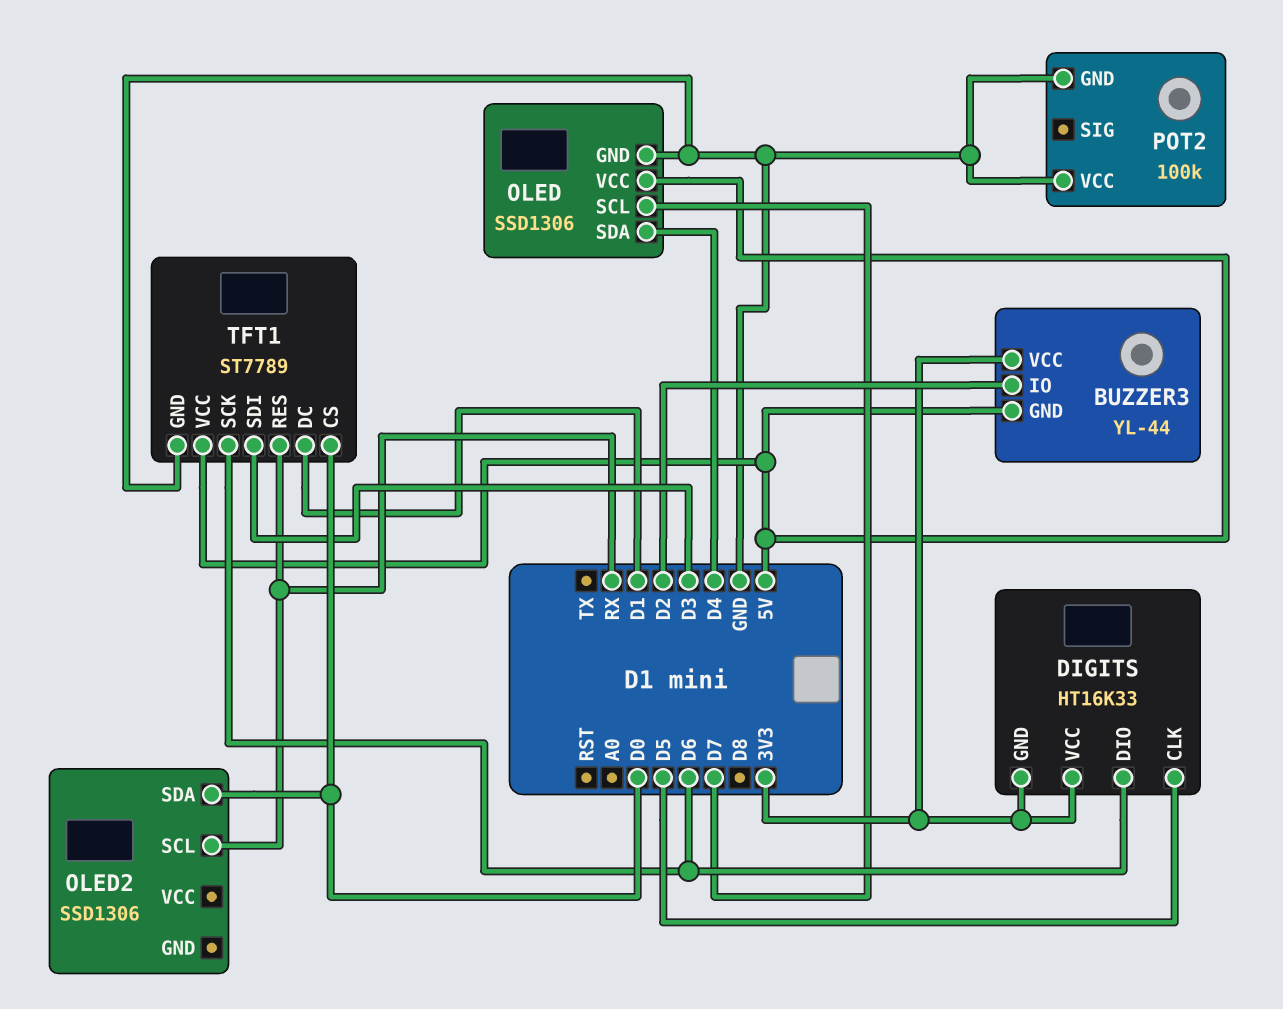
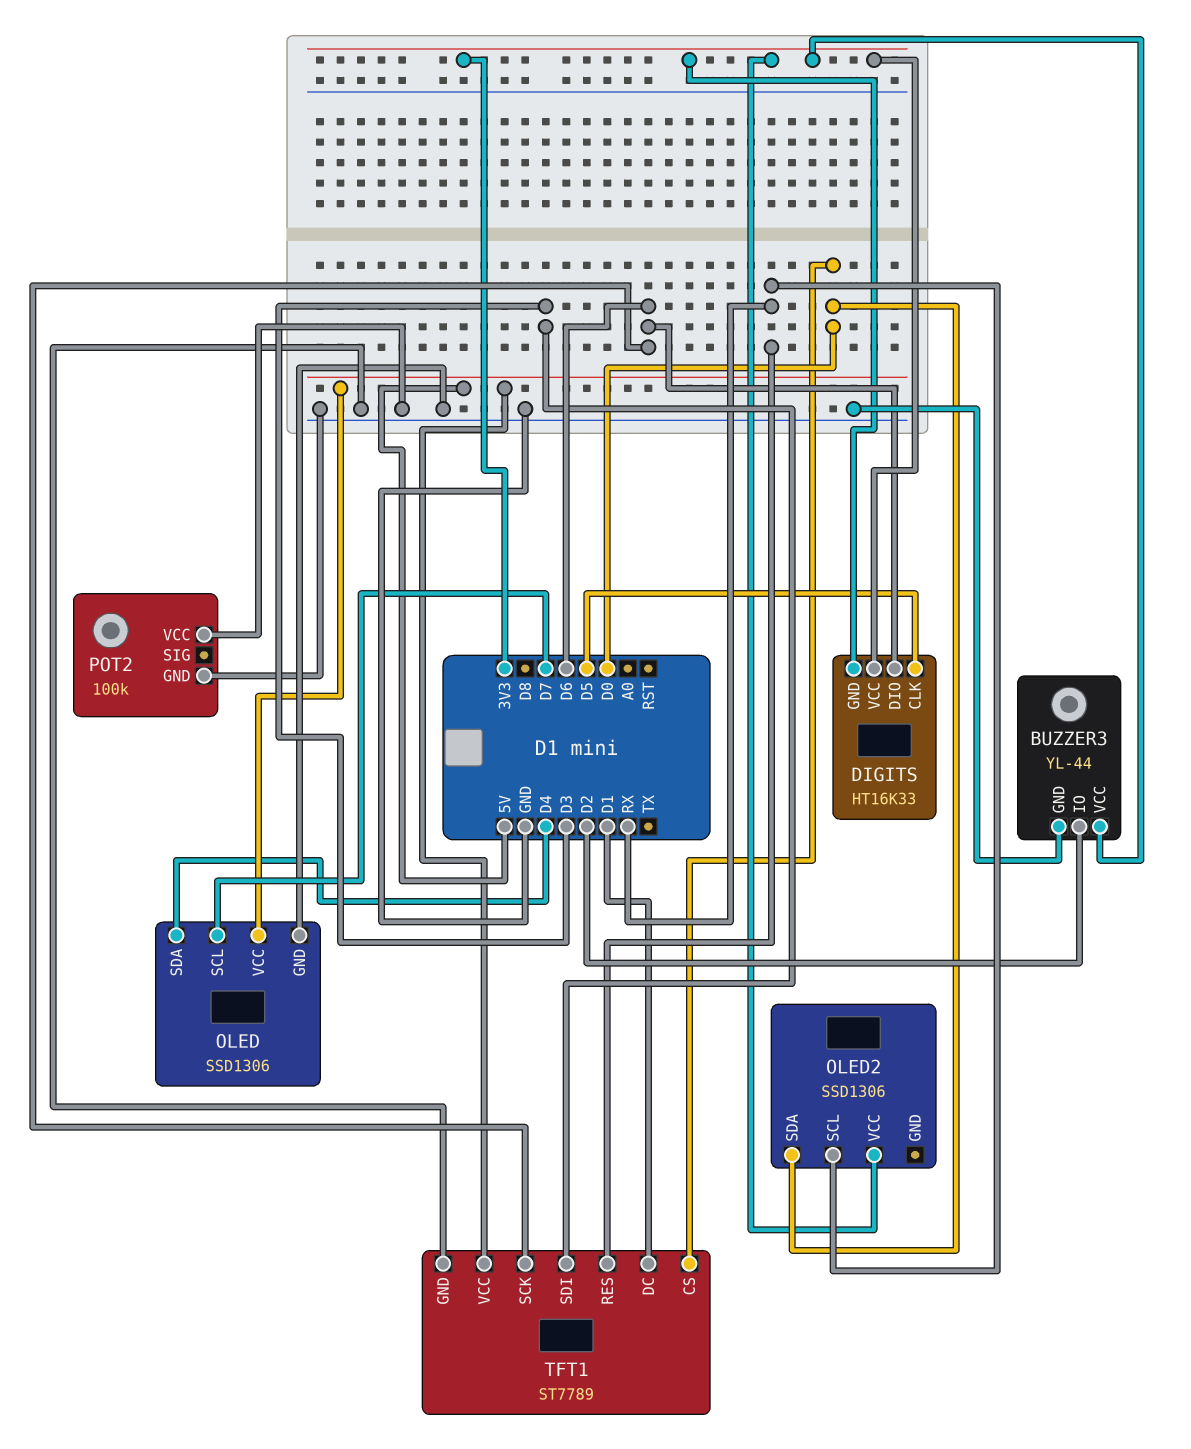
BUZZER3 pin GND: 5V -> GND
OLED2 pin VCC: none -> 3V3

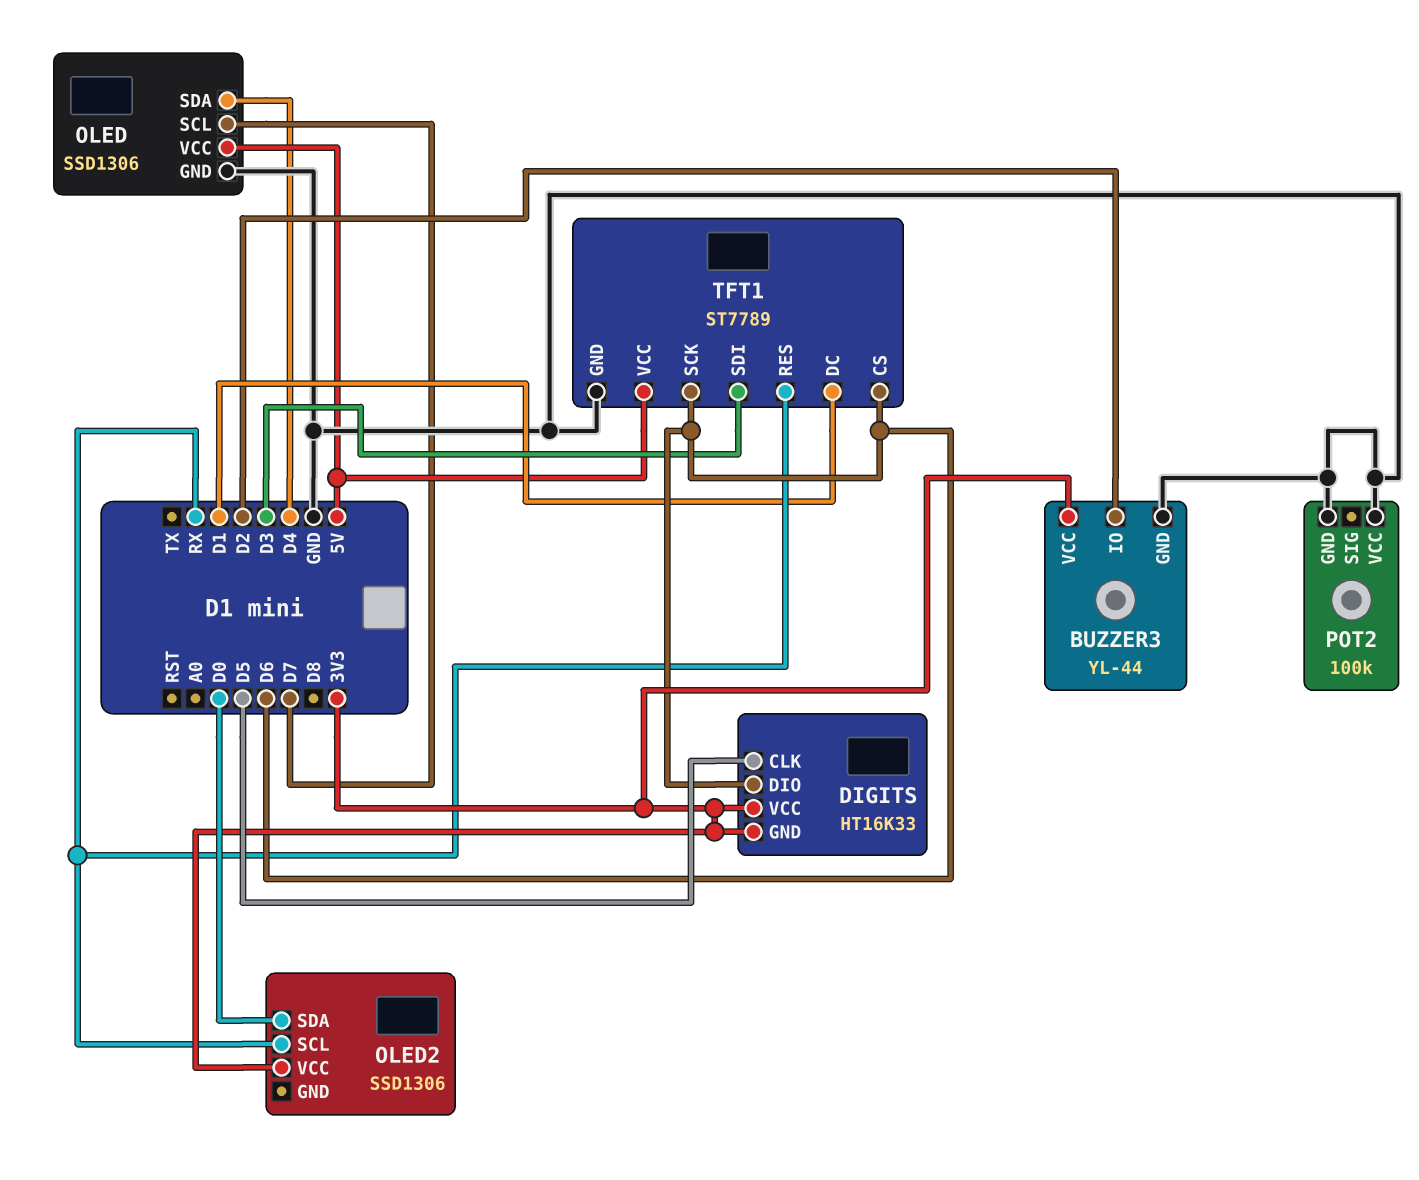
TFT1 pin CS: D0 -> D6

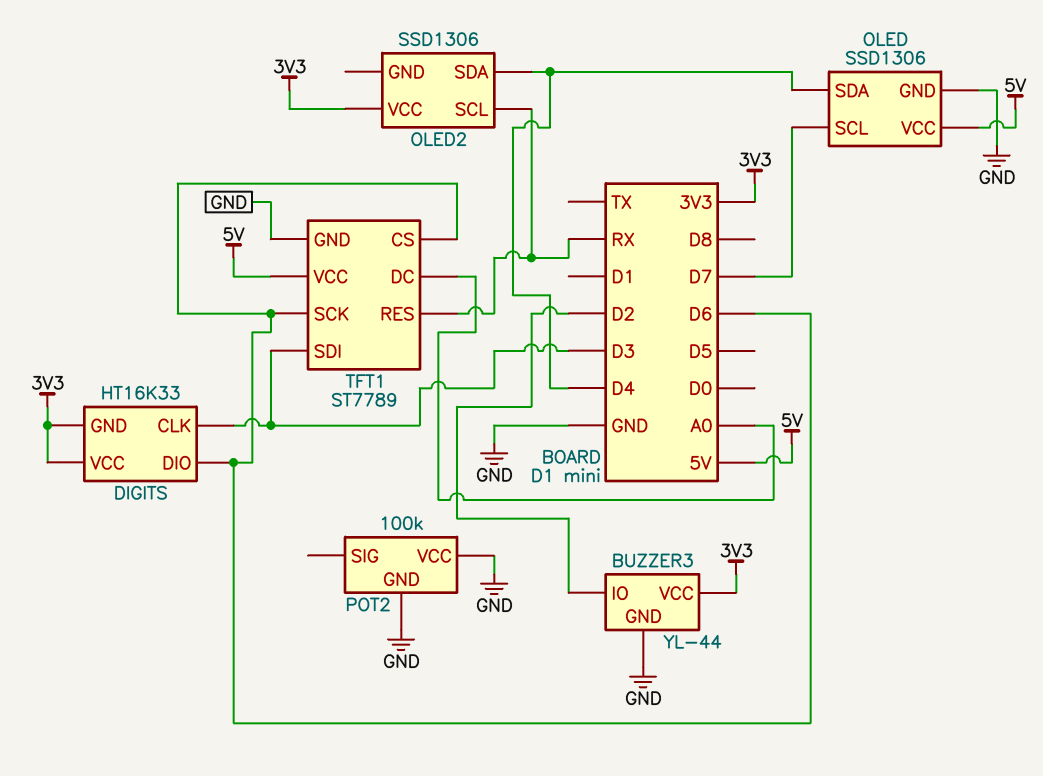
DIGITS pin CLK: D5 -> D3
OLED2 pin SDA: D0 -> D4
TFT1 pin DC: D1 -> A0

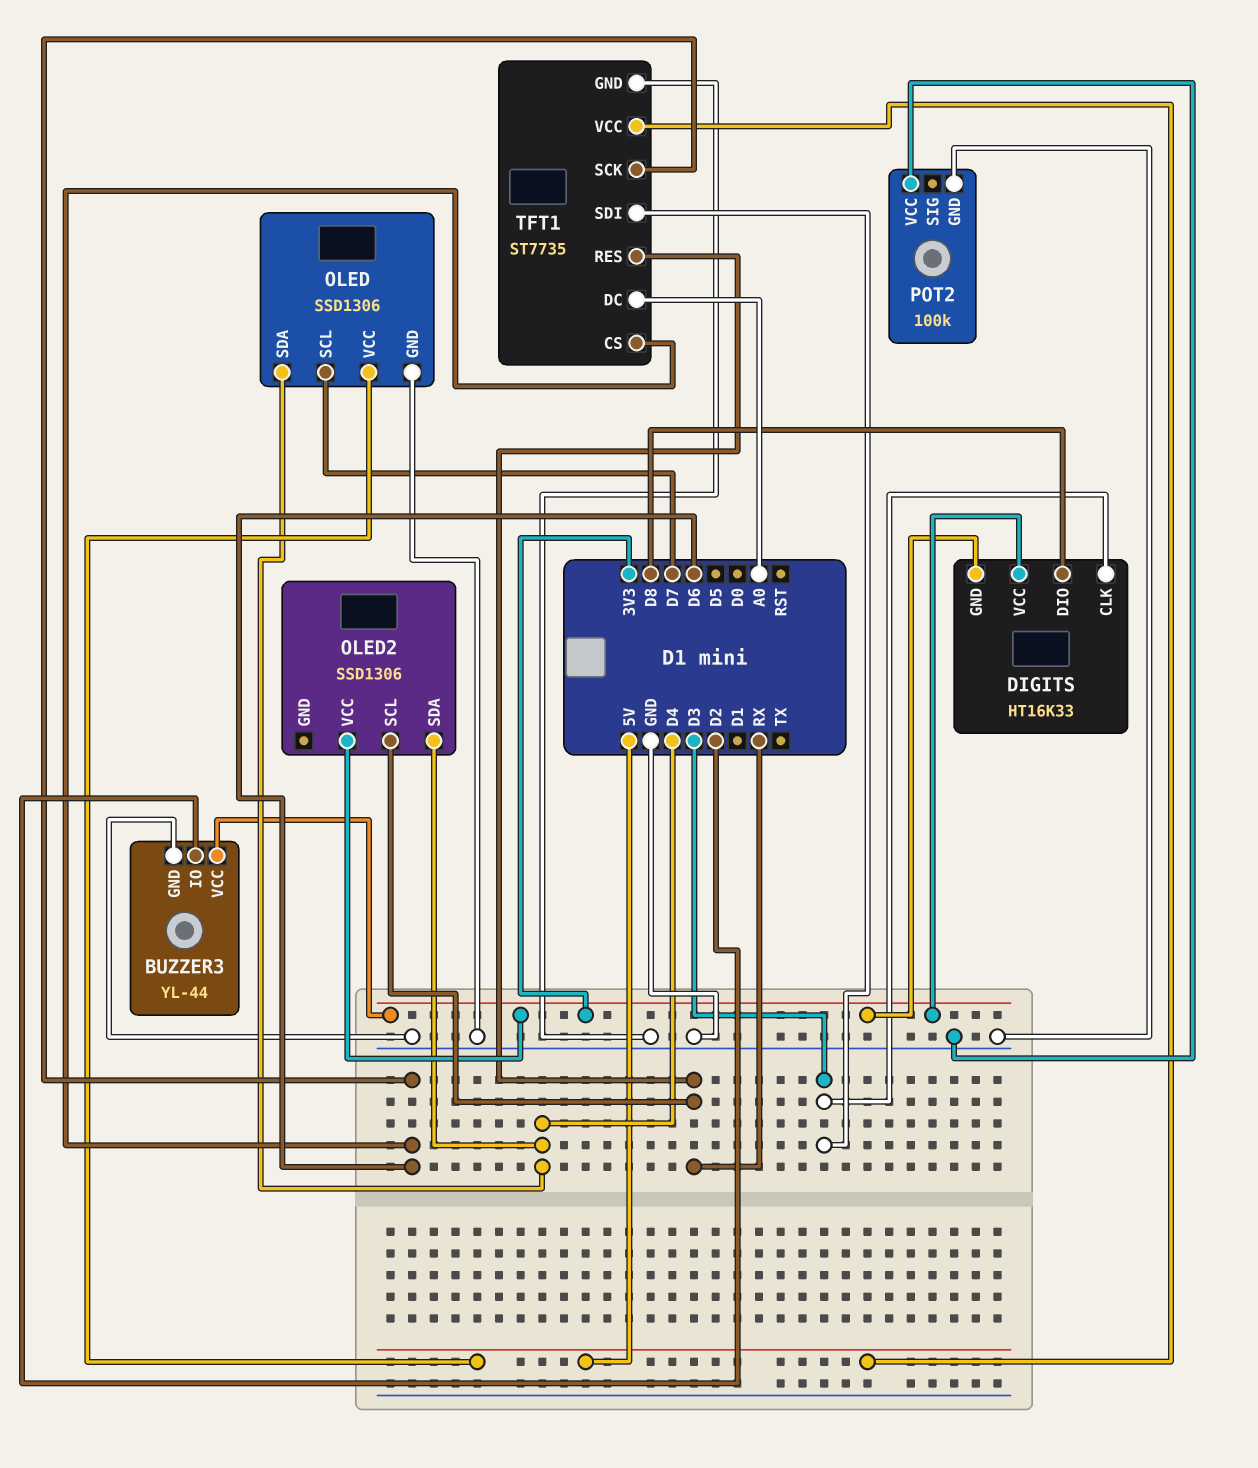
DIGITS pin DIO: D6 -> D8
TFT1: ST7789 -> ST7735

